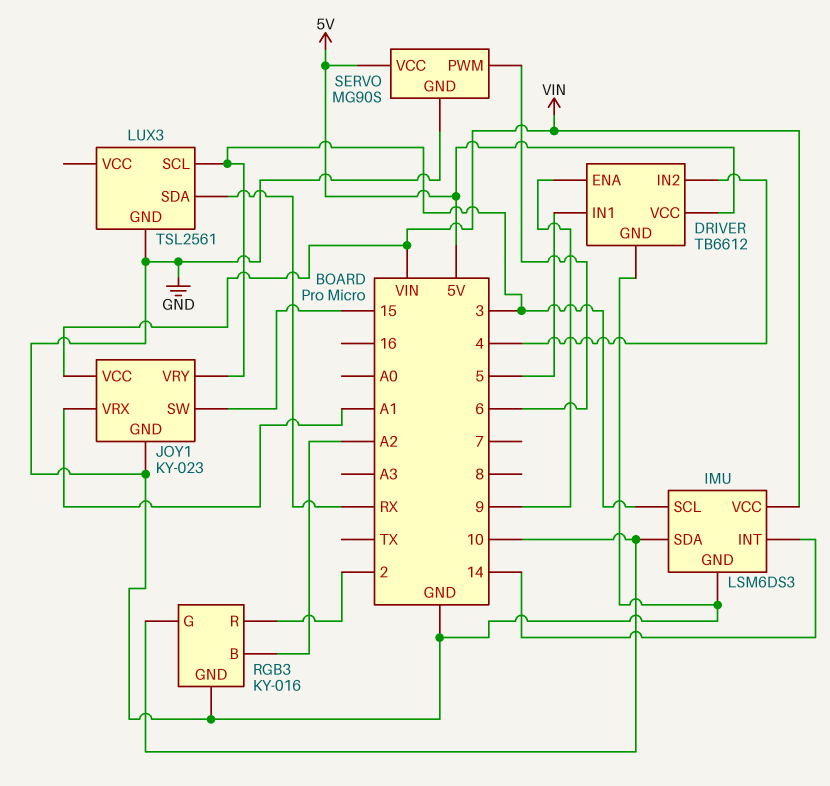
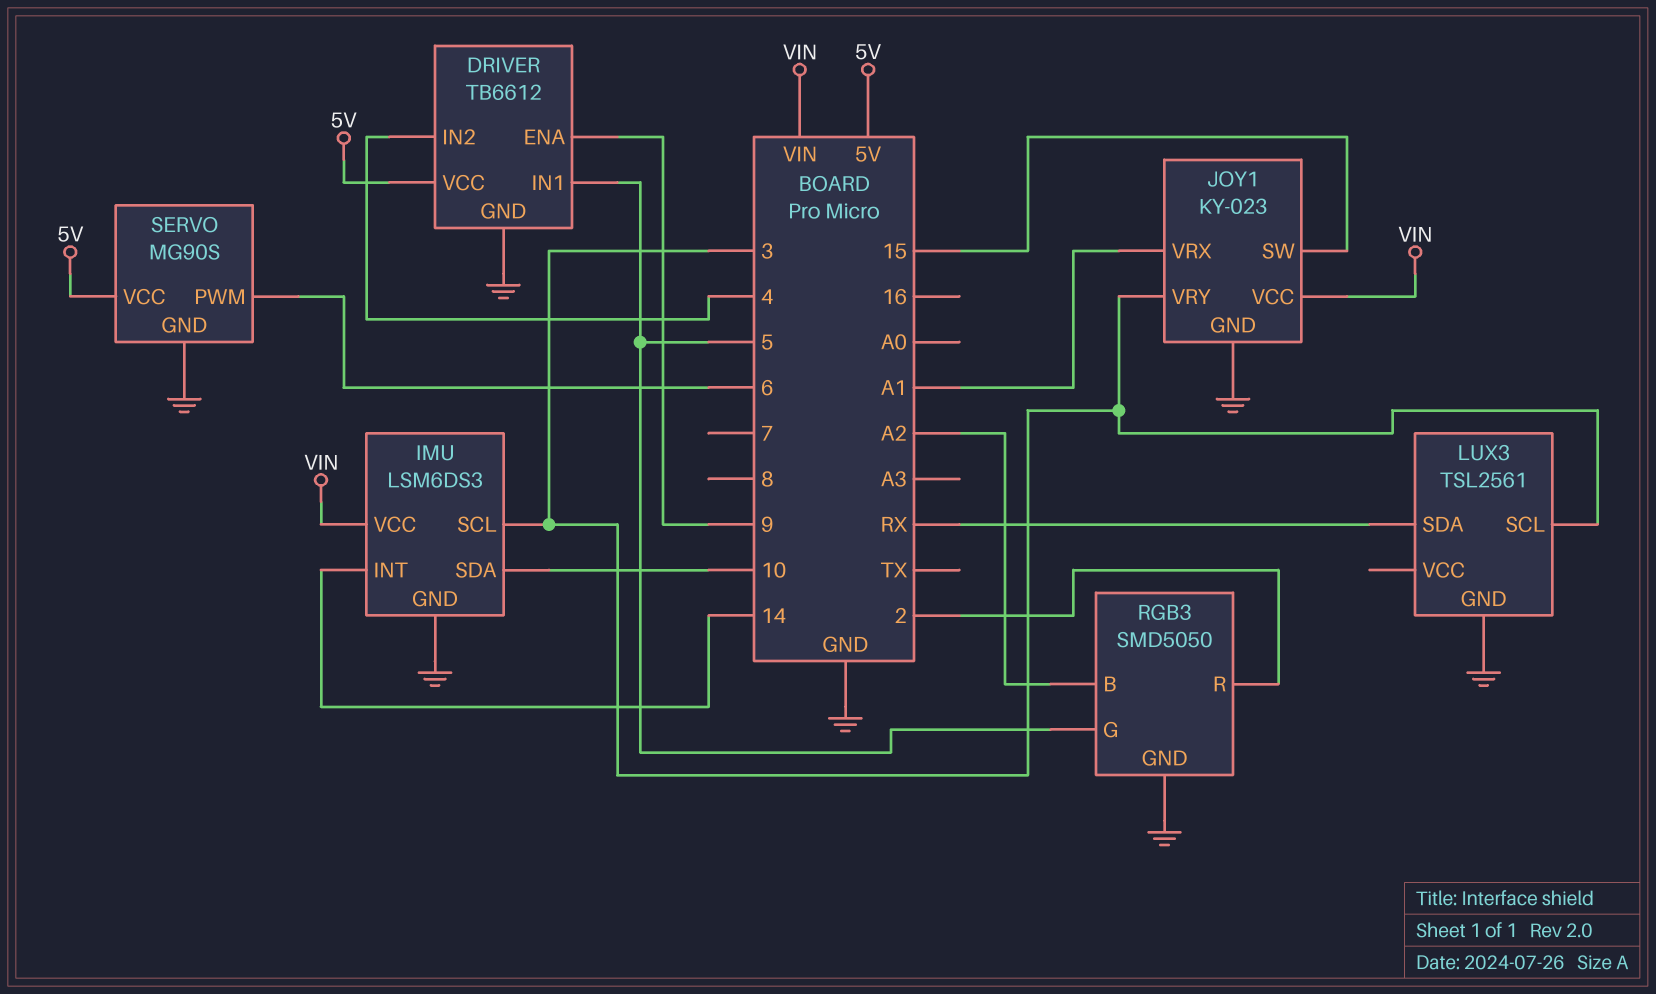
RGB3: KY-016 -> SMD5050
RGB3 pin G: 10 -> 5

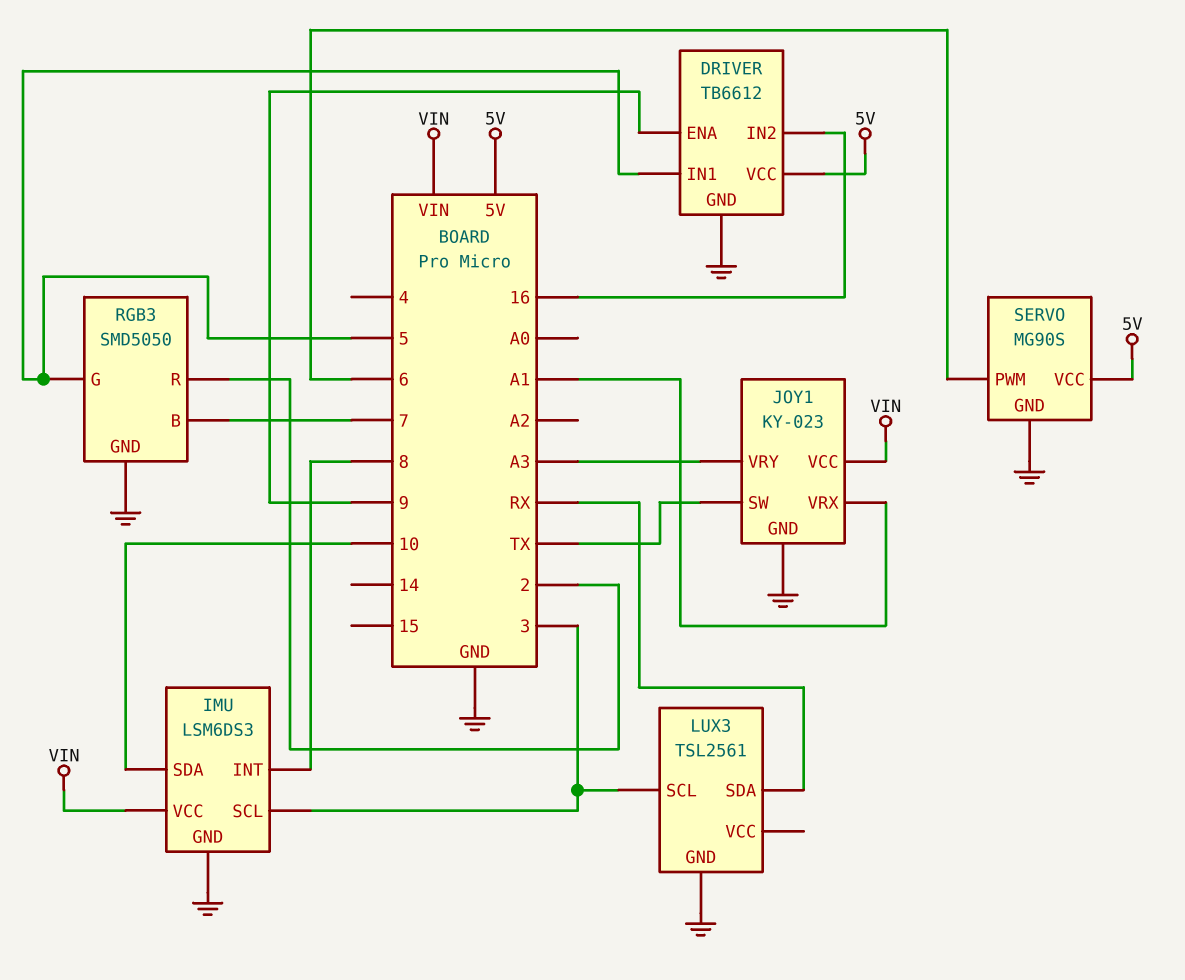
DRIVER pin IN2: 4 -> 16
IMU pin INT: 14 -> 8
JOY1 pin SW: 15 -> TX
JOY1 pin VRY: 3 -> A3
RGB3 pin B: A2 -> 7

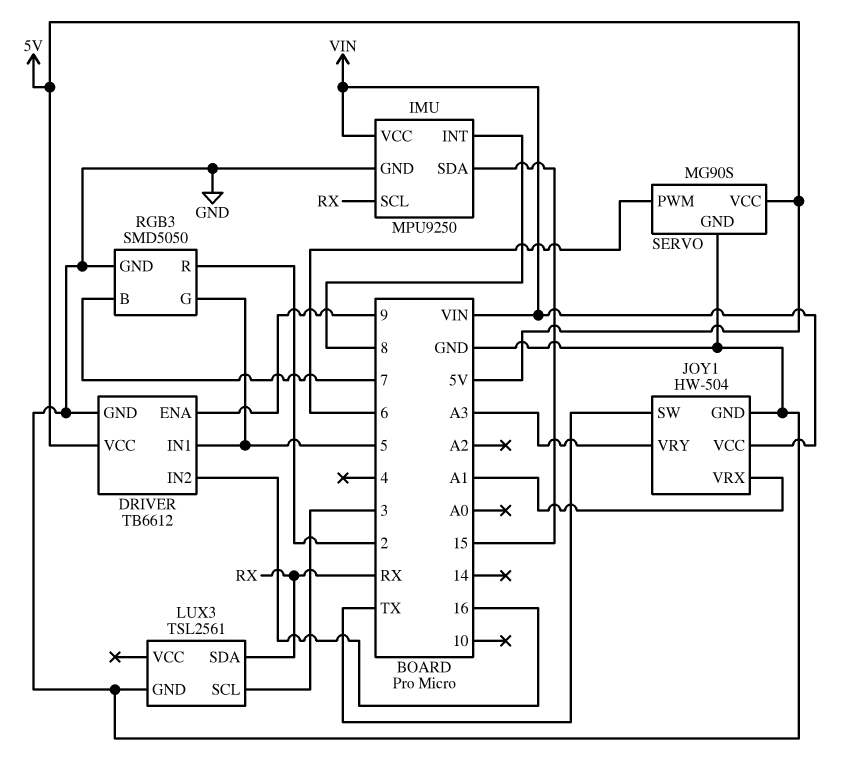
IMU: LSM6DS3 -> MPU9250
IMU pin SCL: 3 -> RX
IMU pin SDA: 10 -> 15
JOY1: KY-023 -> HW-504

